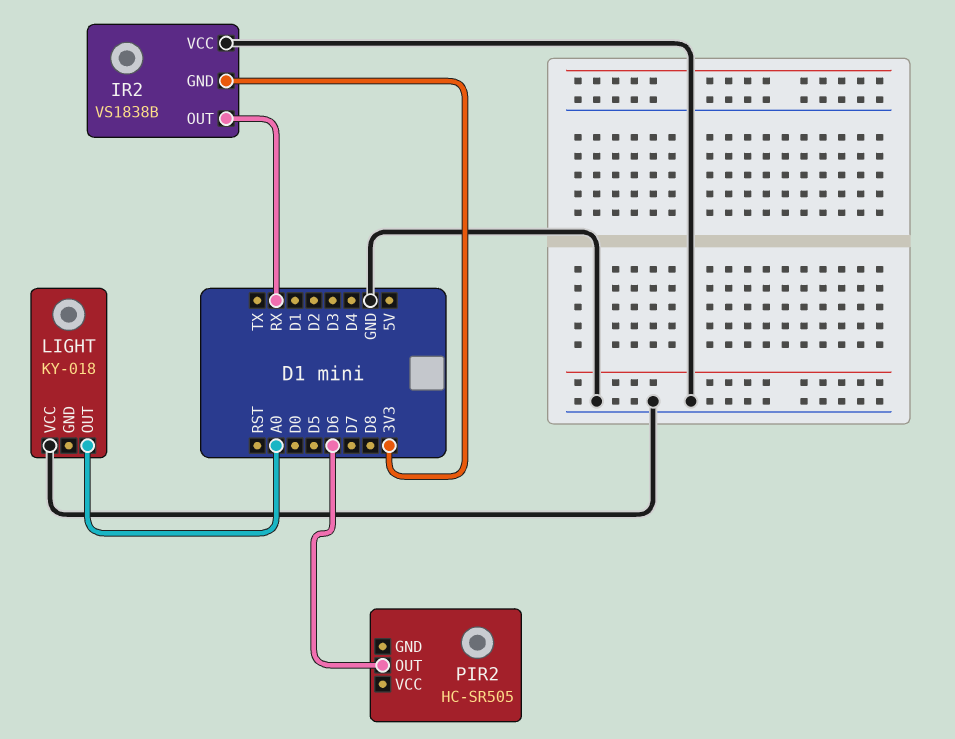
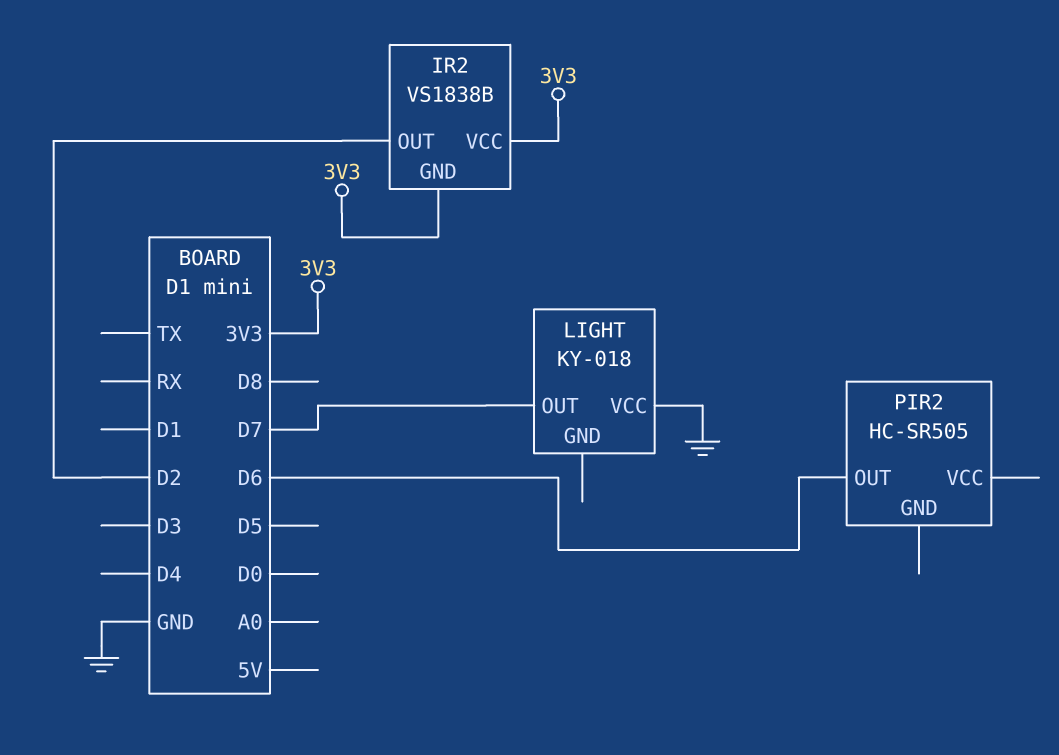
IR2 pin OUT: RX -> D2
IR2 pin VCC: GND -> 3V3
LIGHT pin OUT: A0 -> D7

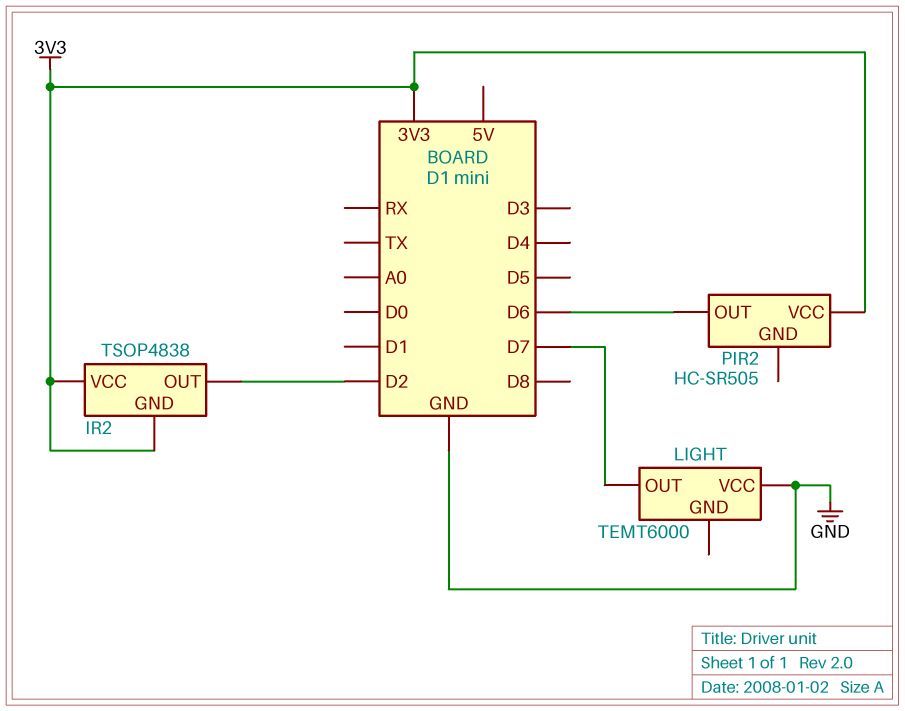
IR2: VS1838B -> TSOP4838
LIGHT: KY-018 -> TEMT6000
PIR2 pin VCC: none -> 3V3

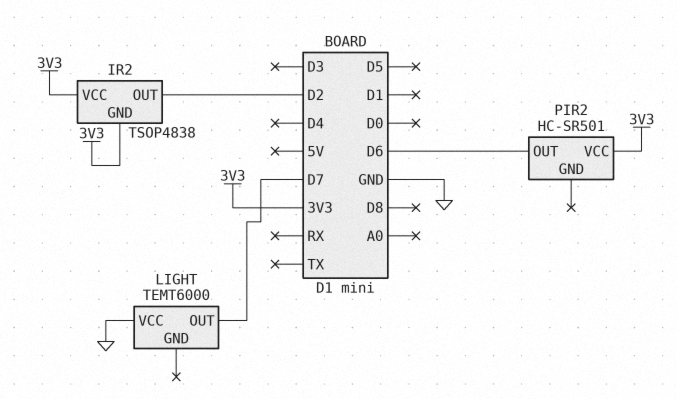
PIR2: HC-SR505 -> HC-SR501

